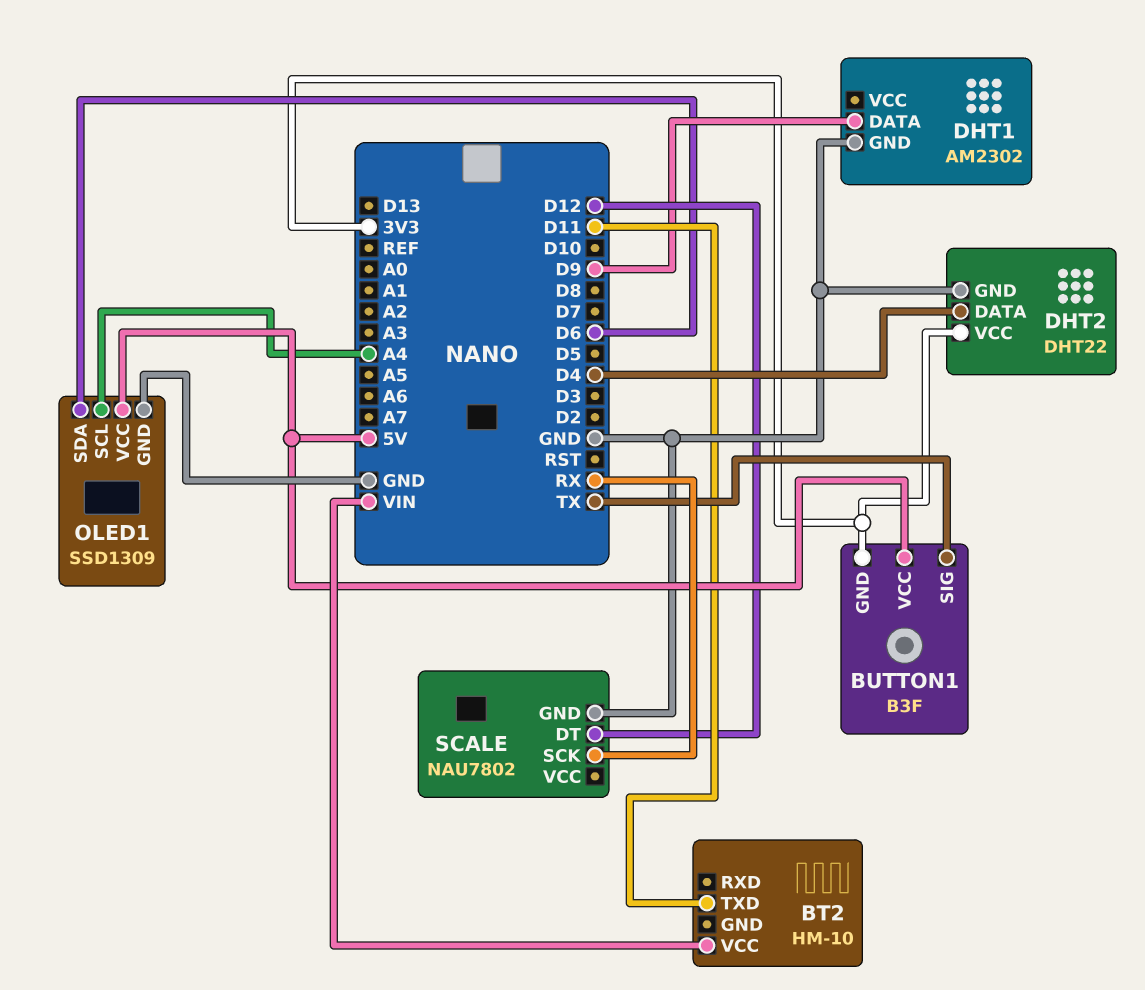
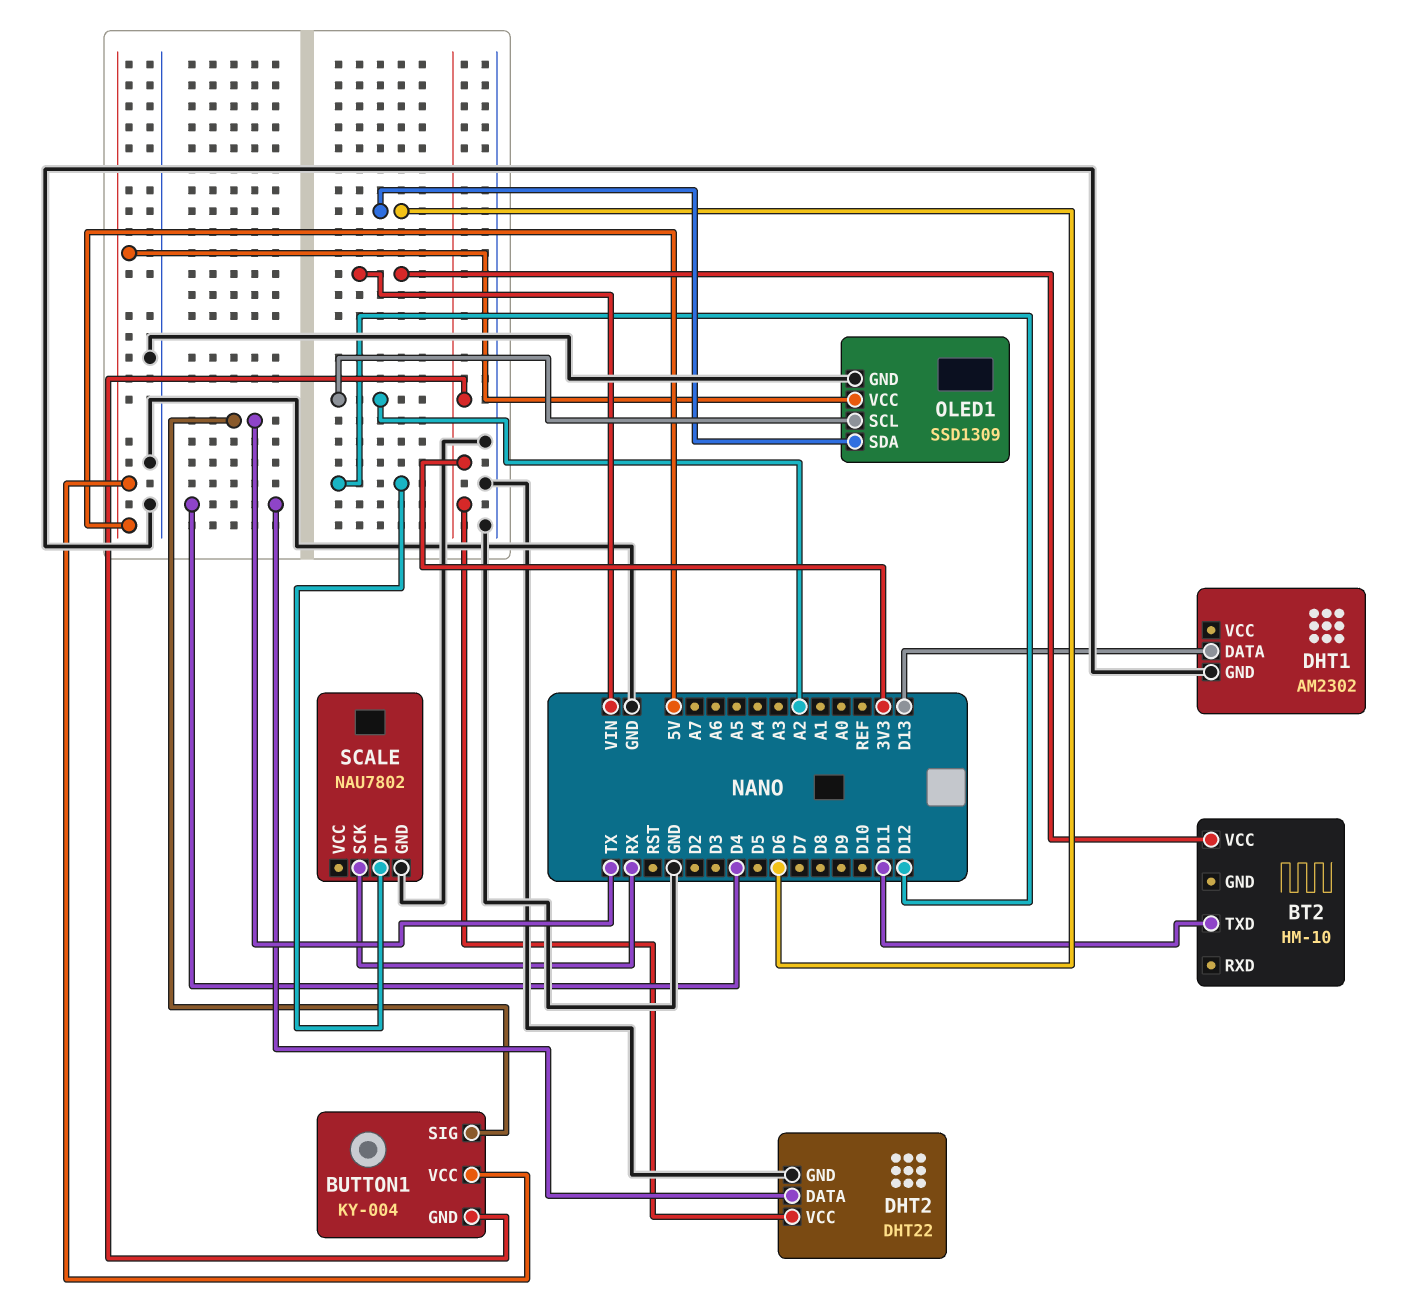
BUTTON1: B3F -> KY-004
DHT1 pin DATA: D9 -> D13
OLED1 pin SCL: A4 -> A2

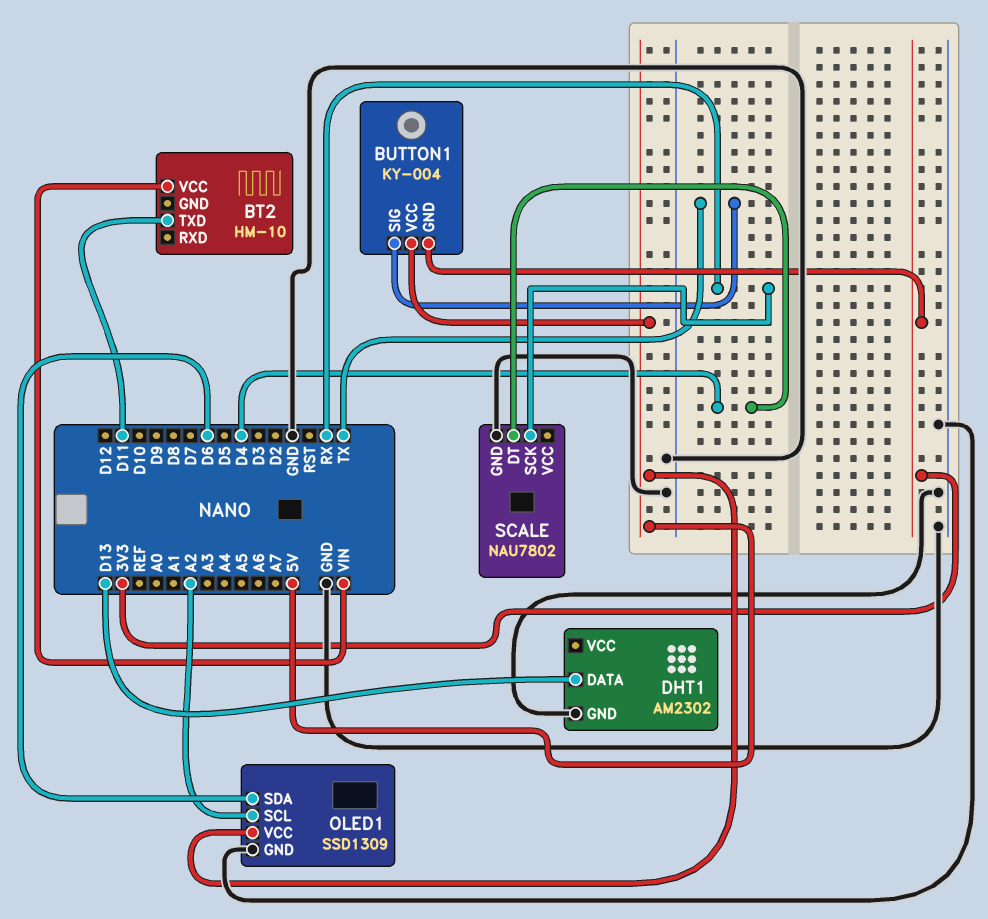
DHT2: DHT22 -> none
DHT2 pin DATA: D4 -> none
DHT2 pin GND: GND -> none
DHT2 pin VCC: 3V3 -> none
SCALE pin DT: D12 -> D4

